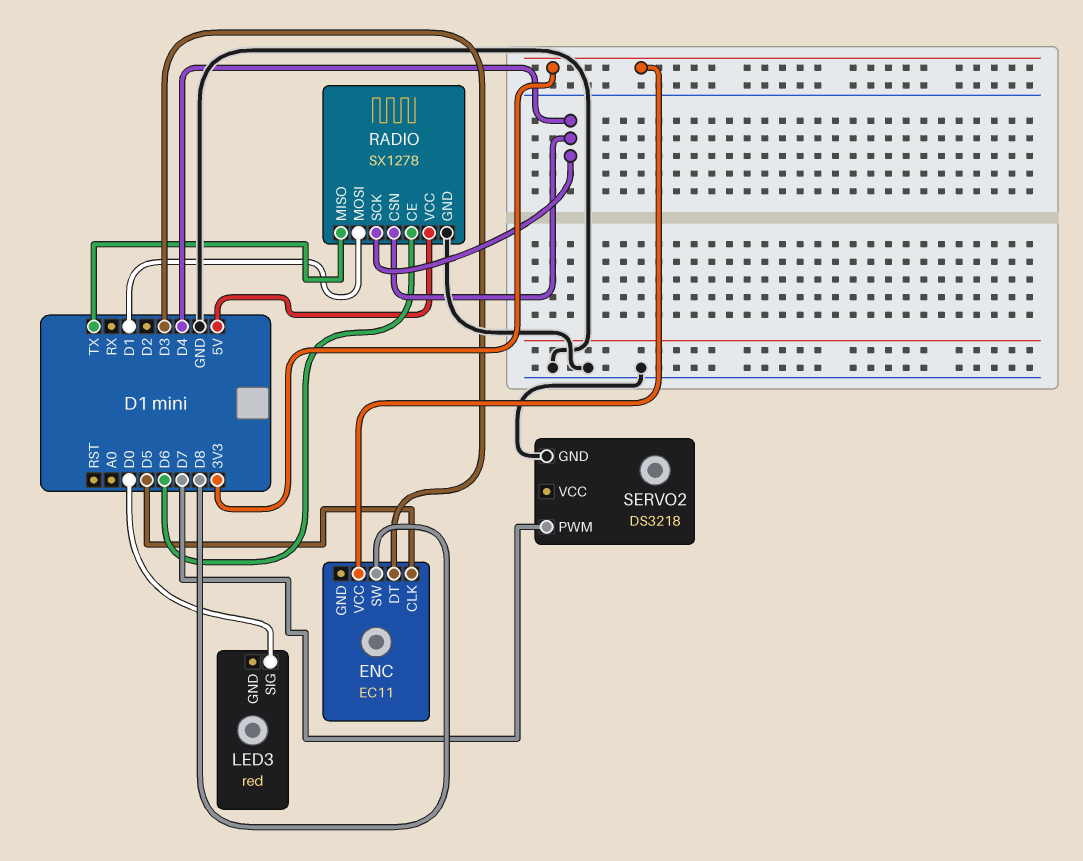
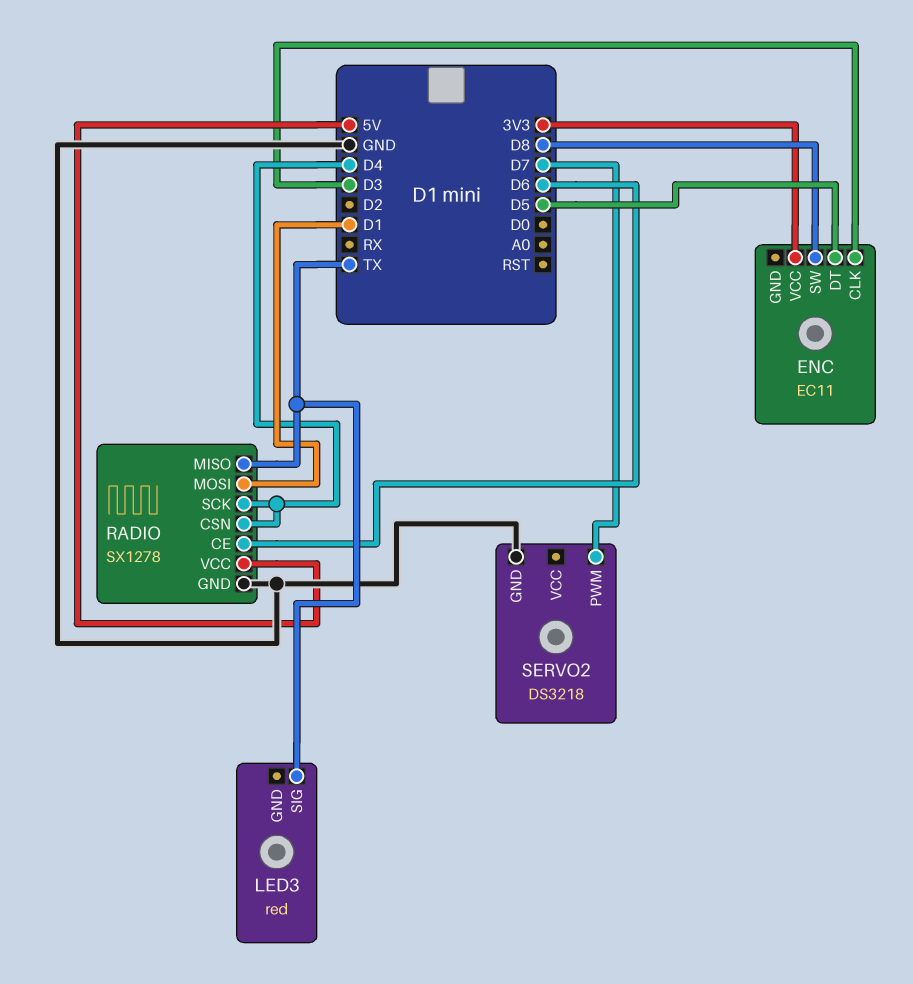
ENC pin CLK: D5 -> D3
ENC pin DT: D3 -> D5
LED3 pin SIG: D0 -> TX

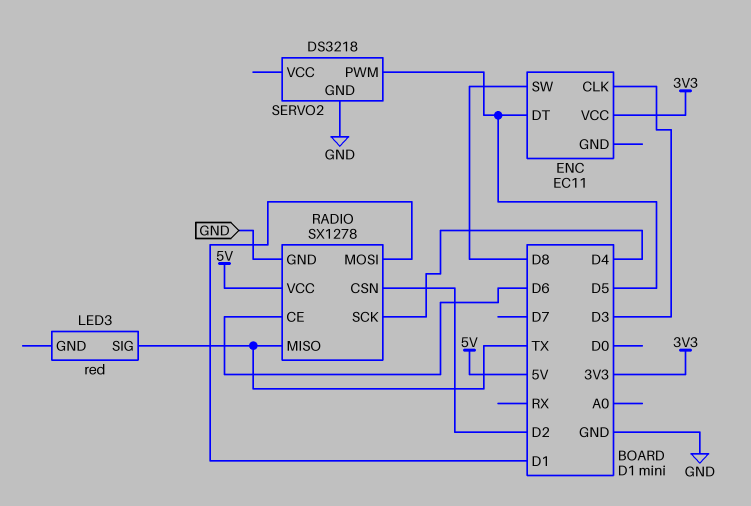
RADIO pin CSN: D4 -> D2
SERVO2 pin PWM: D7 -> D5

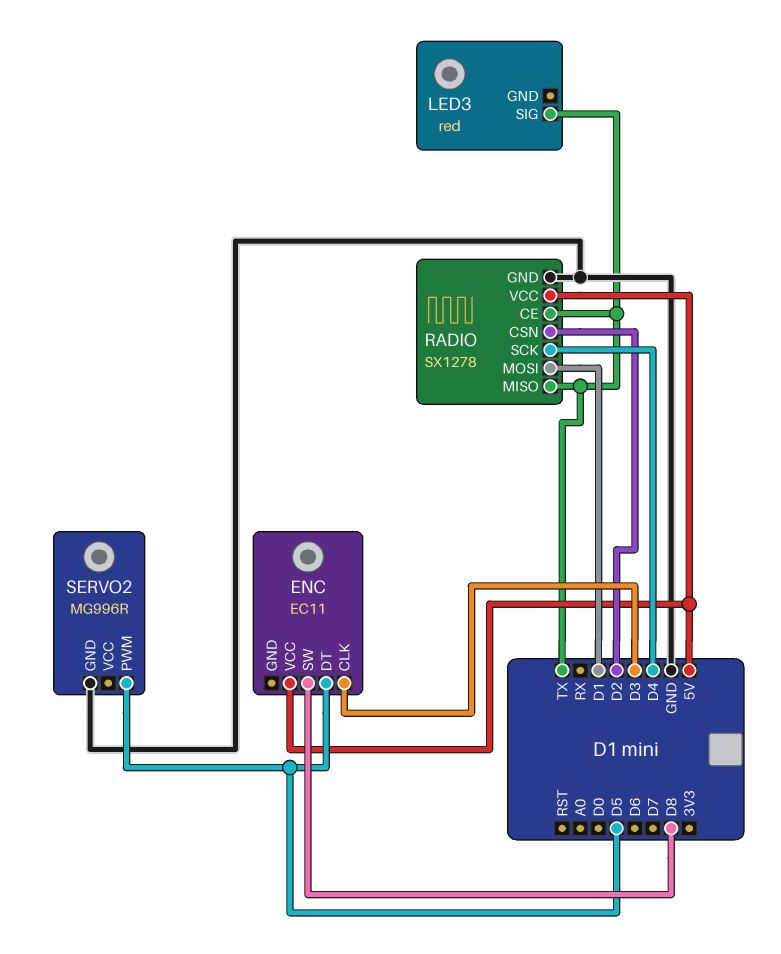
ENC pin VCC: 3V3 -> 5V
RADIO pin CE: D6 -> TX
SERVO2: DS3218 -> MG996R

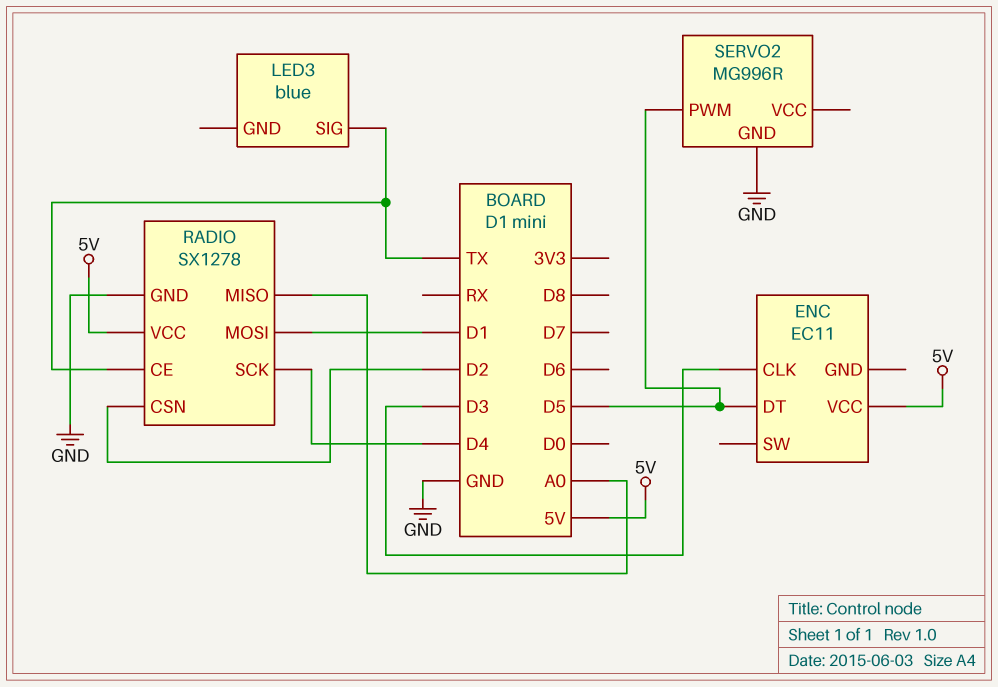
ENC pin SW: D8 -> none
LED3: red -> blue
RADIO pin MISO: TX -> A0

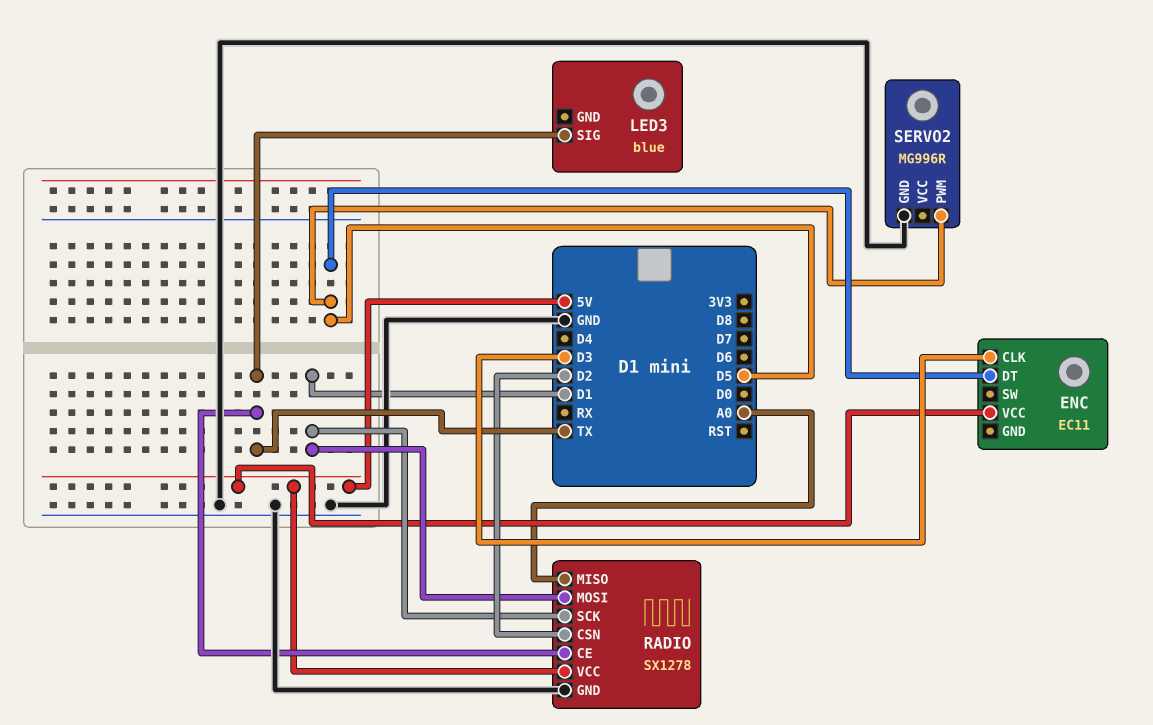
RADIO pin SCK: D4 -> D1

